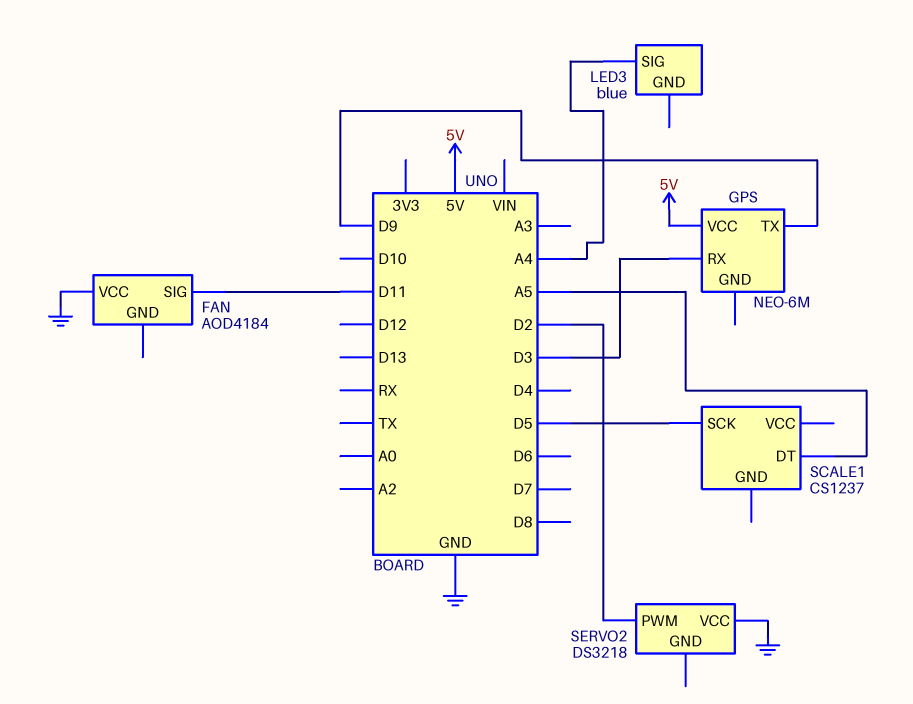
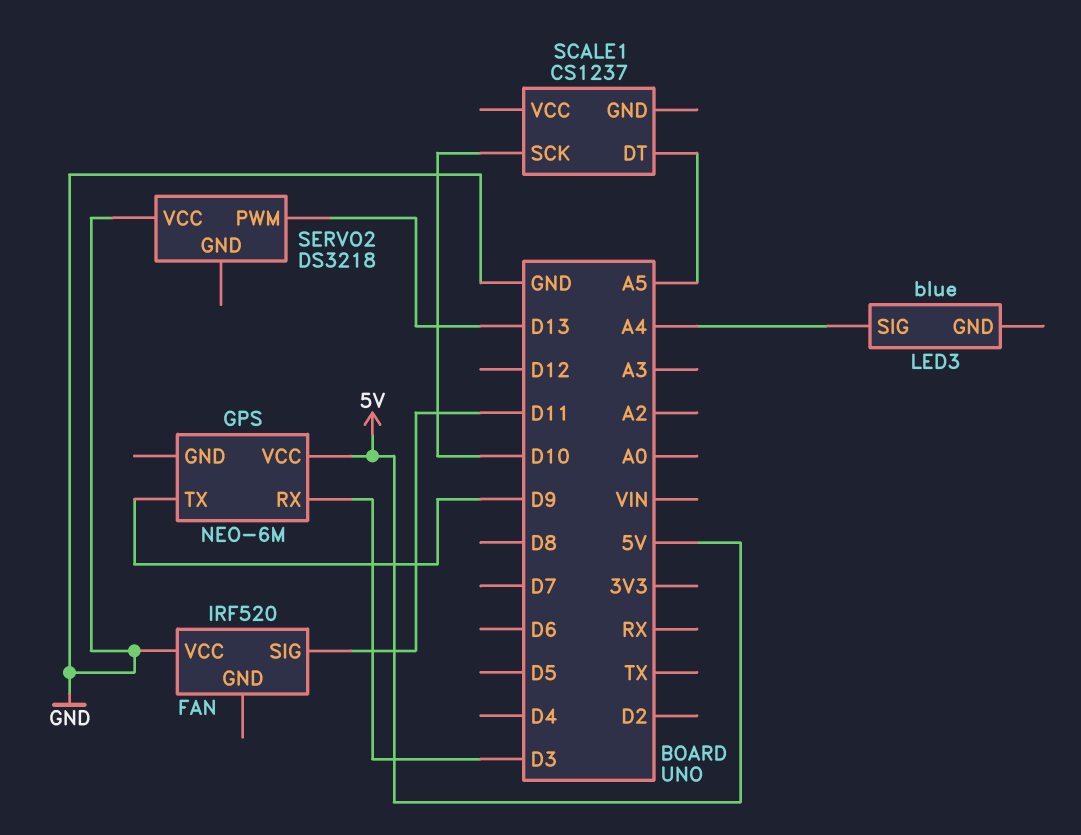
FAN: AOD4184 -> IRF520
SCALE1 pin SCK: D5 -> D10
SERVO2 pin PWM: D2 -> D13

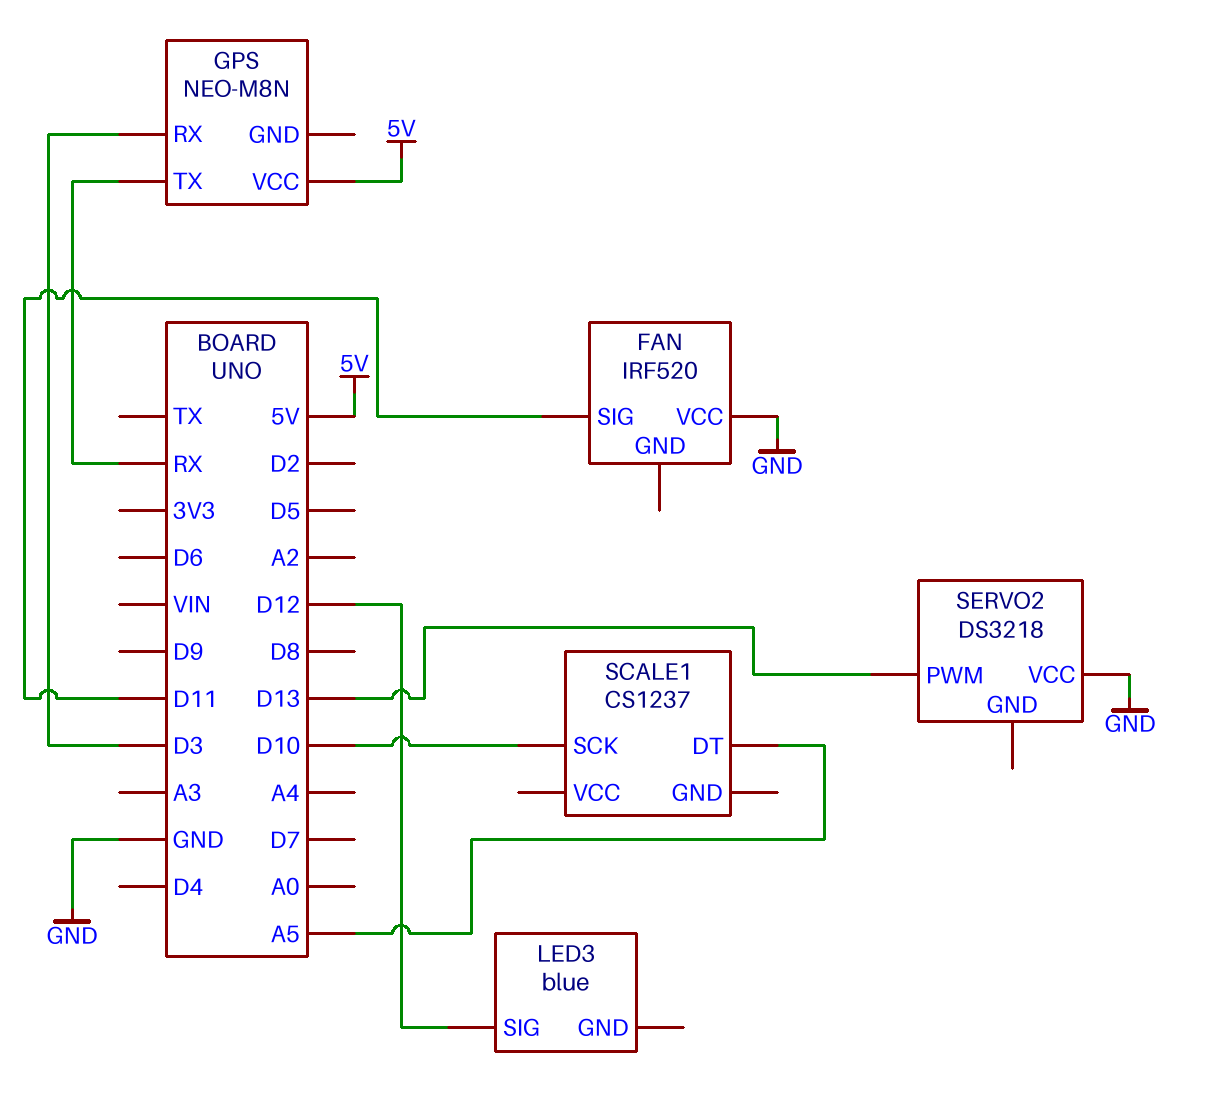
GPS: NEO-6M -> NEO-M8N
GPS pin TX: D9 -> RX
LED3 pin SIG: A4 -> D12

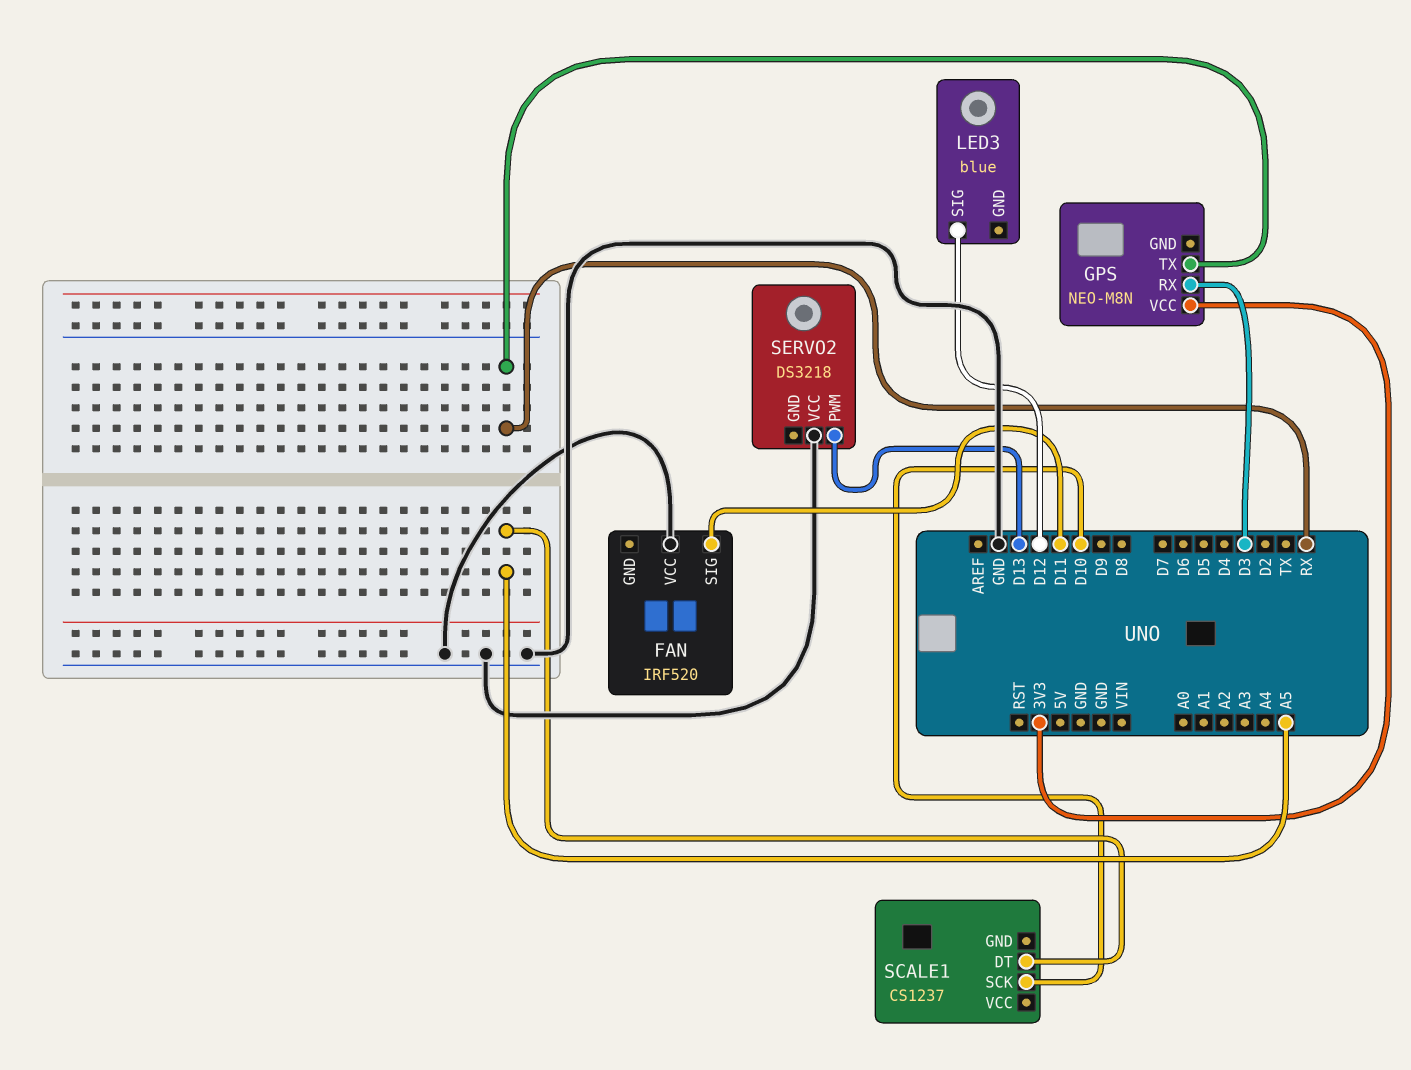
GPS pin VCC: 5V -> 3V3

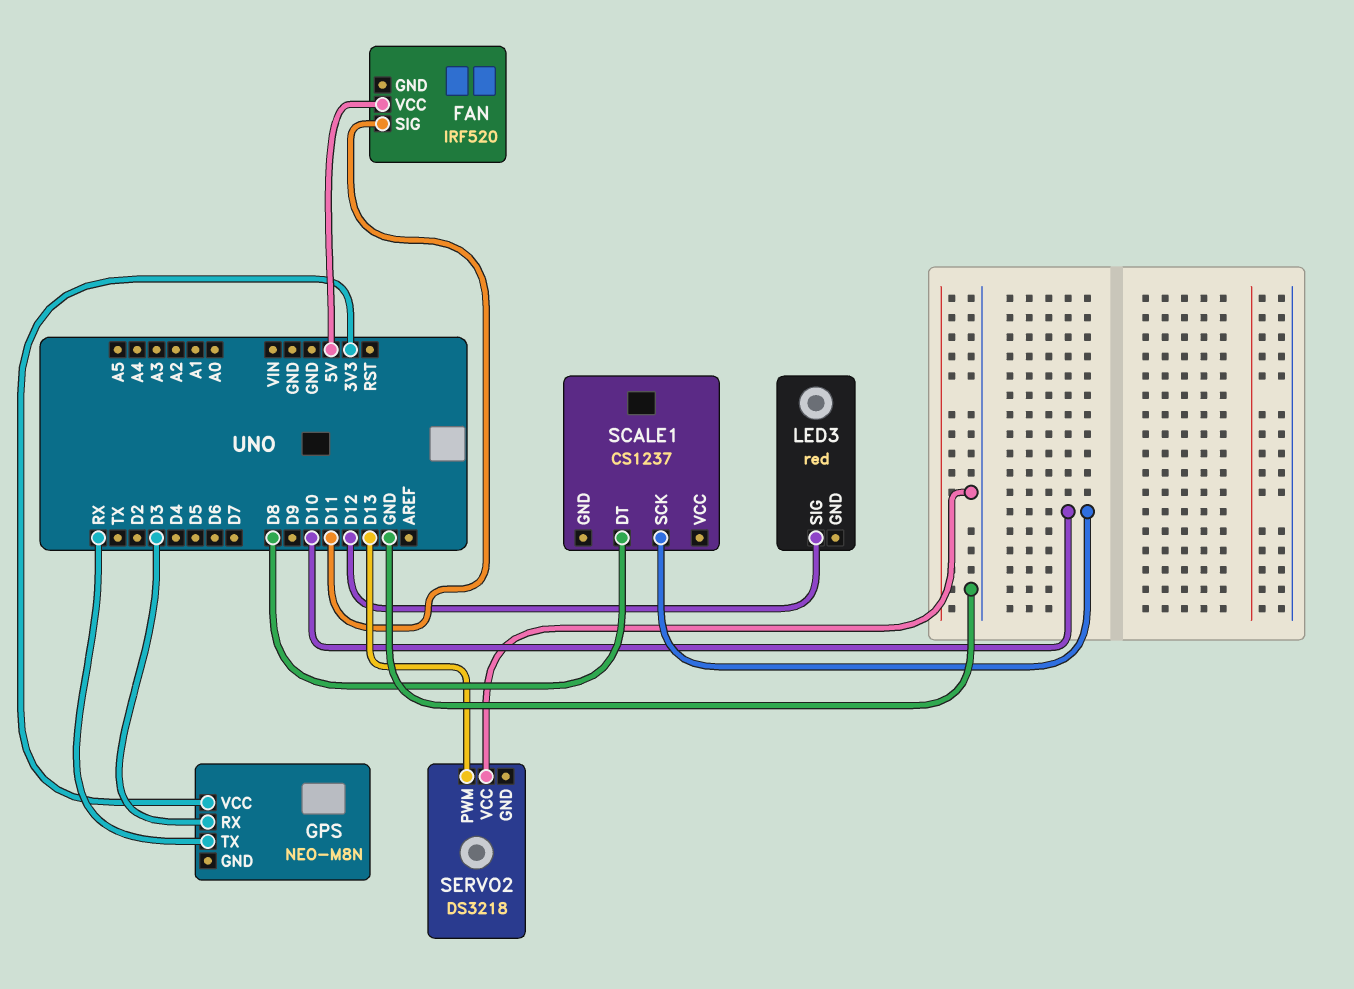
FAN pin VCC: GND -> 5V
LED3: blue -> red
SCALE1 pin DT: A5 -> D8

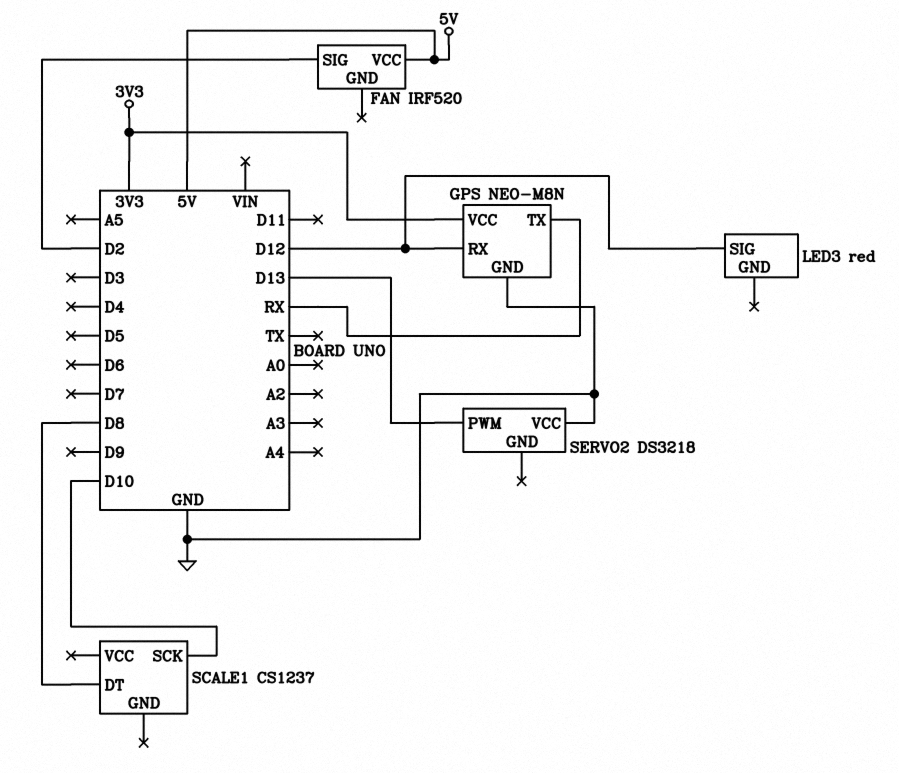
FAN pin SIG: D11 -> D2
GPS pin GND: none -> GND
GPS pin RX: D3 -> D12

